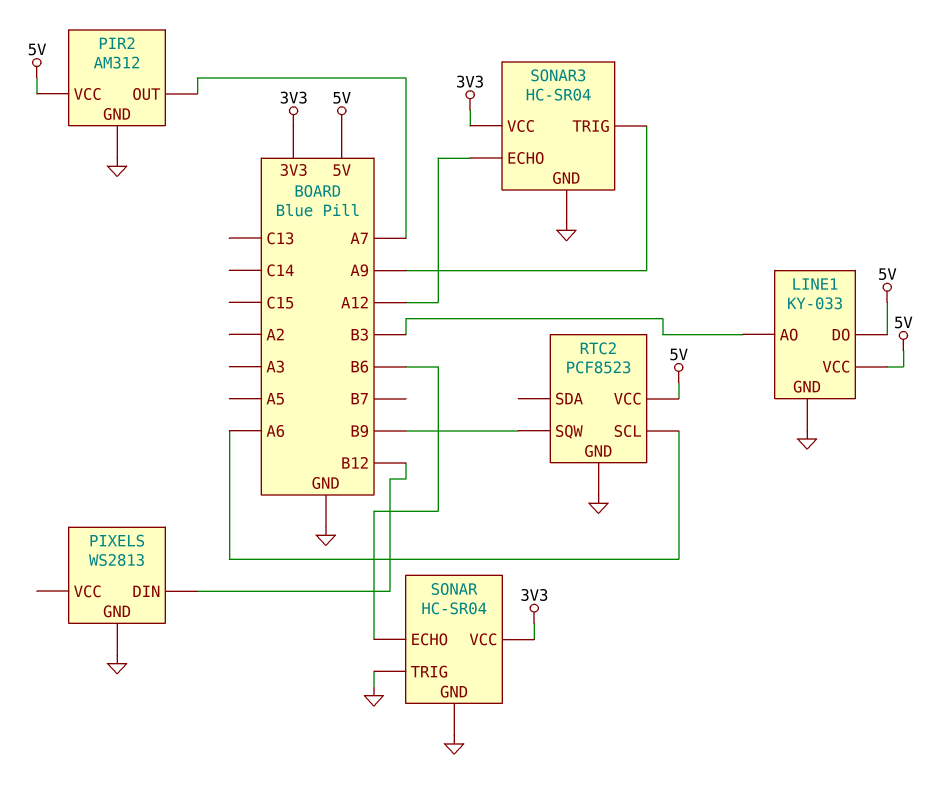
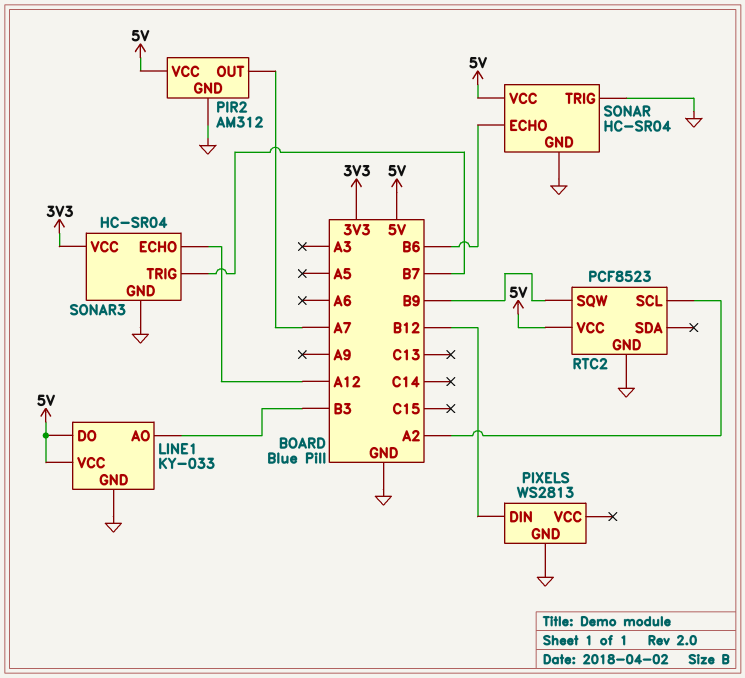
RTC2 pin SCL: A6 -> A2
SONAR pin VCC: 3V3 -> 5V
SONAR3 pin TRIG: A9 -> B7

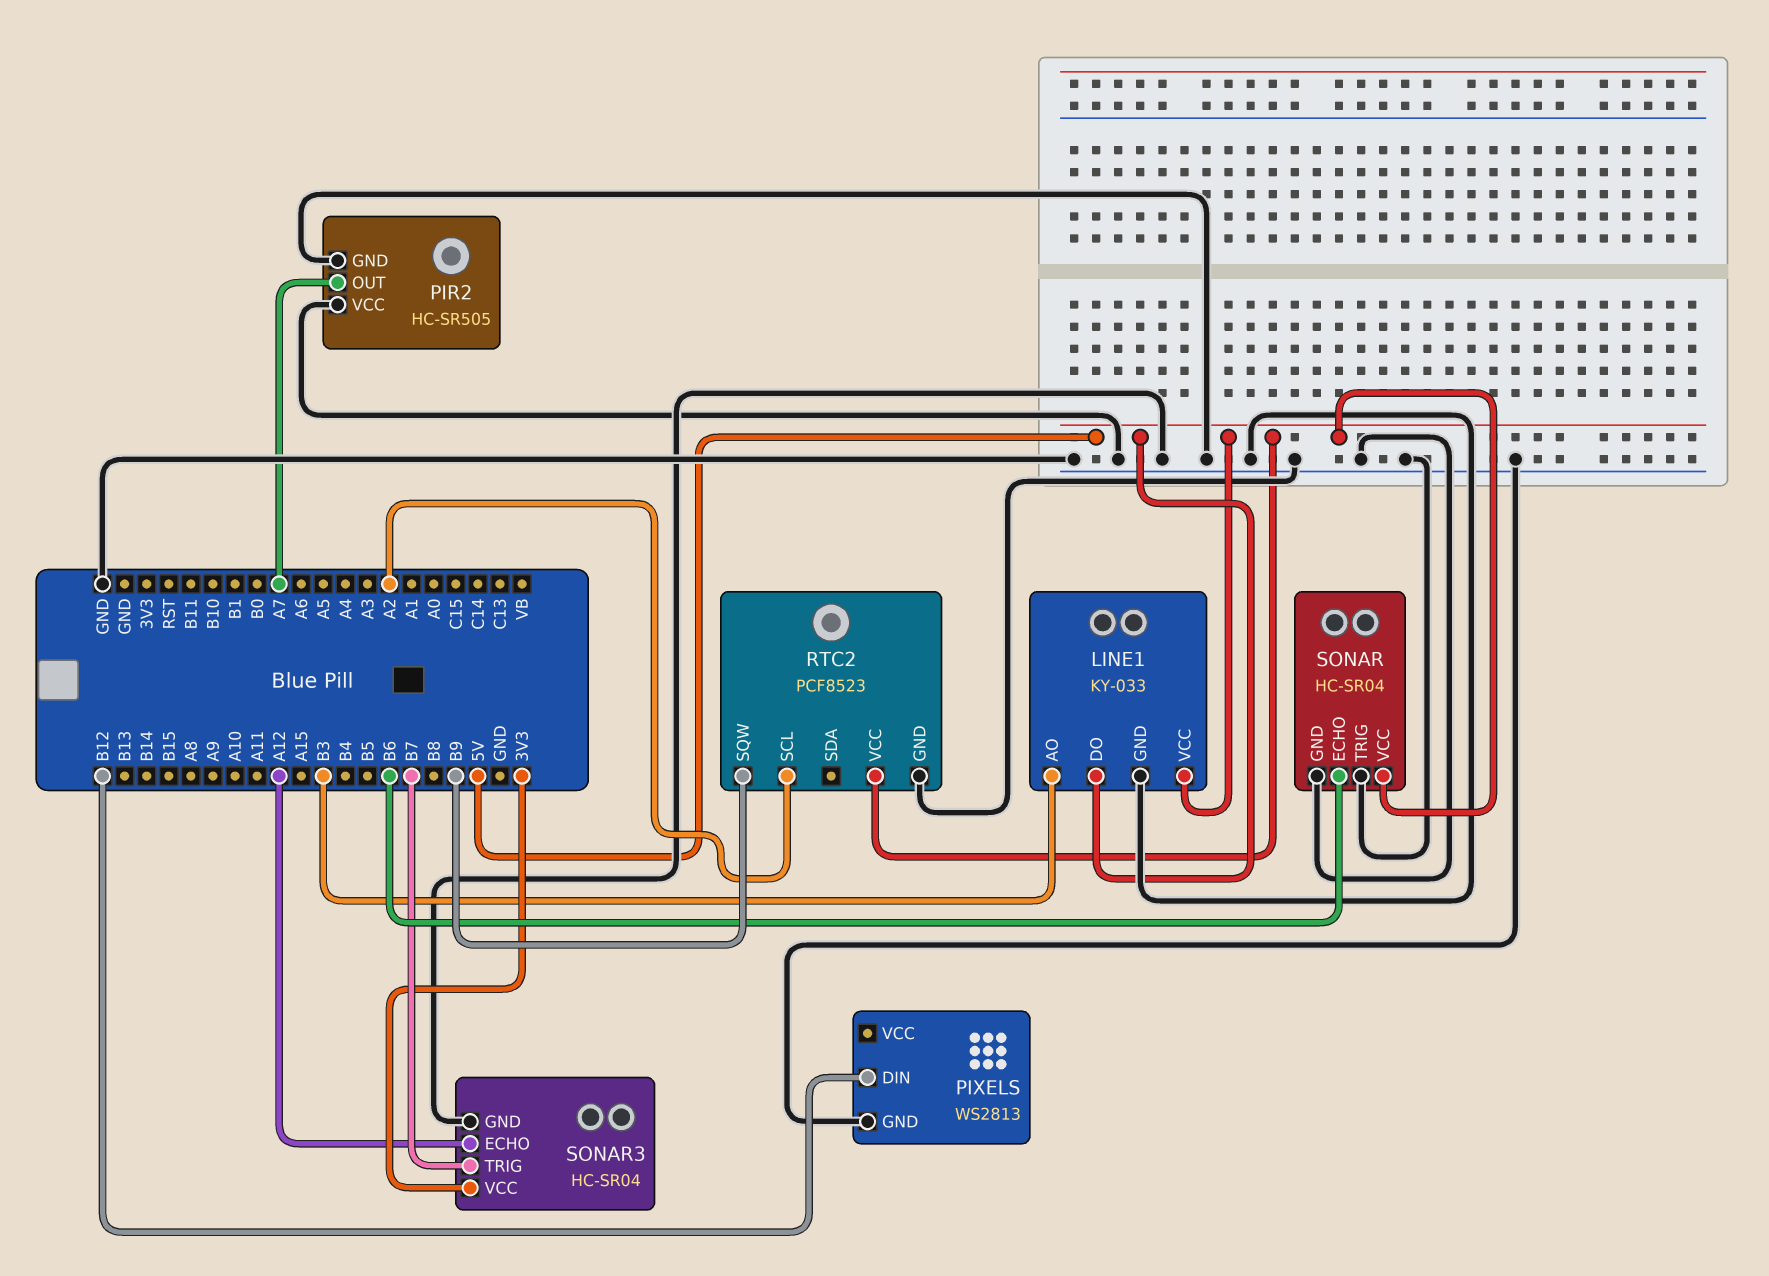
PIR2: AM312 -> HC-SR505
PIR2 pin VCC: 5V -> GND

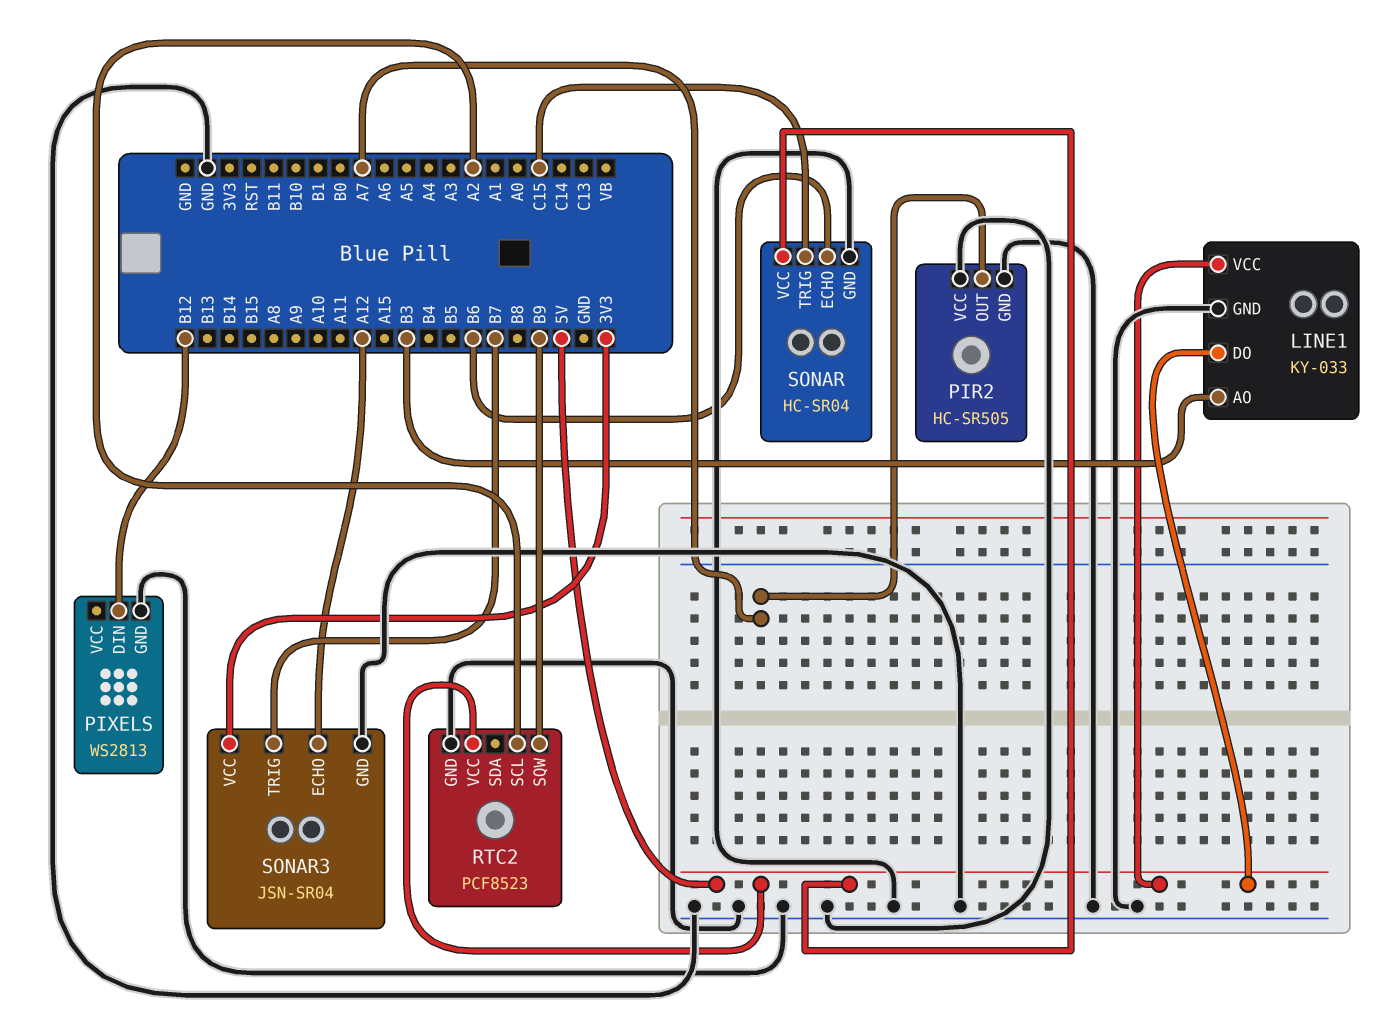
SONAR pin TRIG: GND -> C15
SONAR3: HC-SR04 -> JSN-SR04

